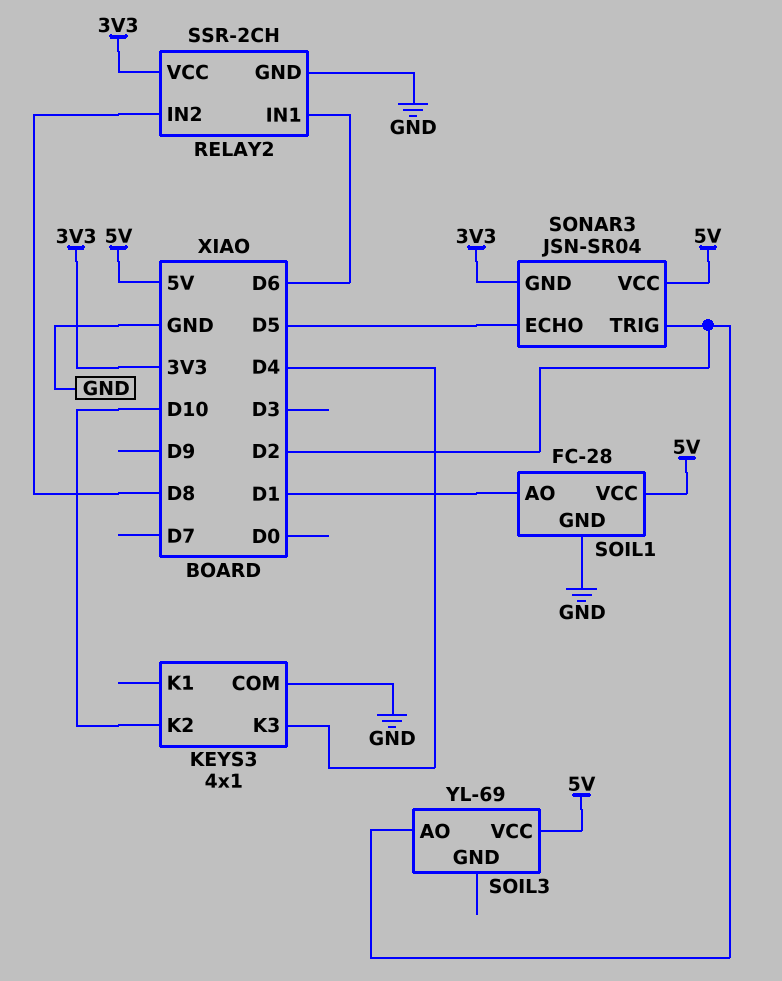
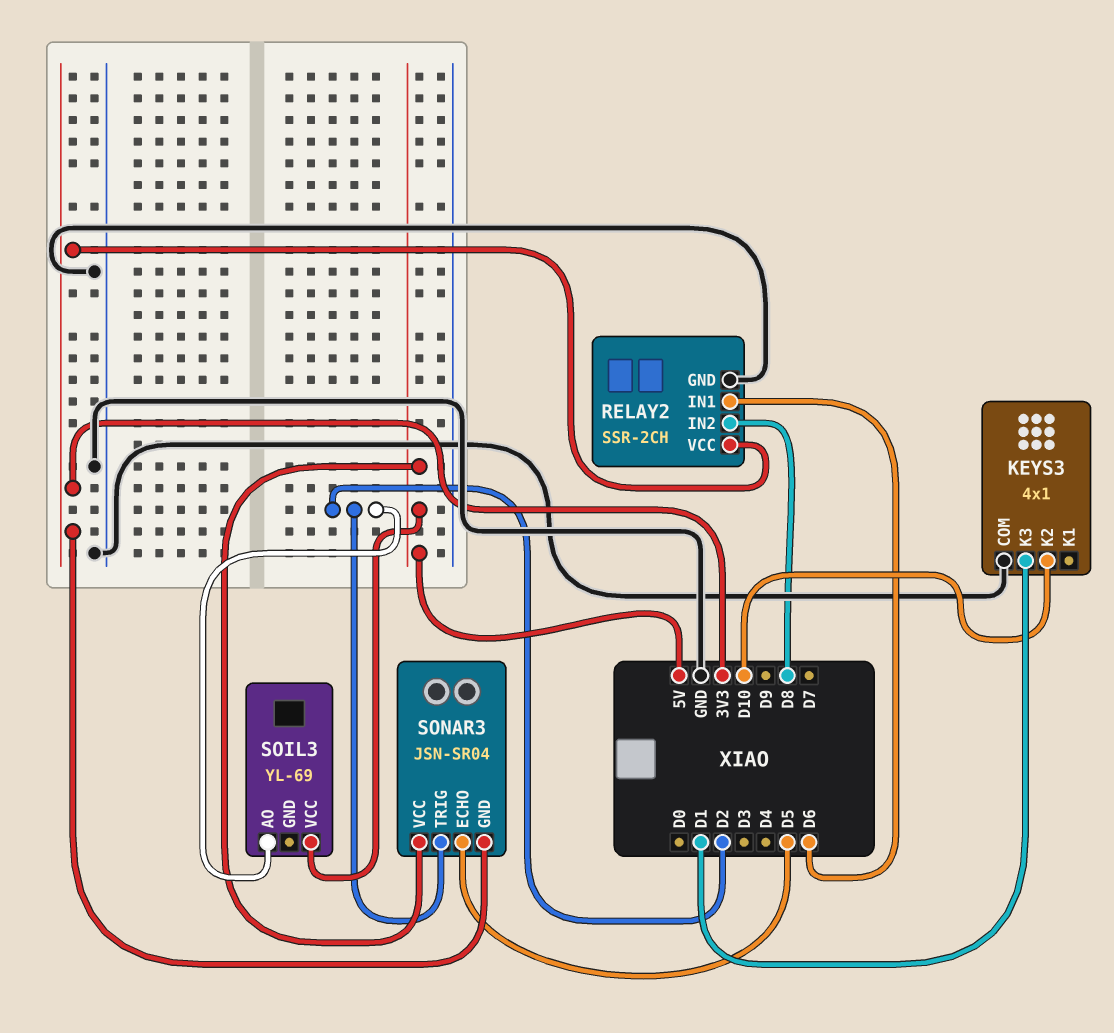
KEYS3 pin K3: D4 -> D1
SOIL1: FC-28 -> none
SOIL1 pin AO: D1 -> none
SOIL1 pin GND: GND -> none
SOIL1 pin VCC: 5V -> none

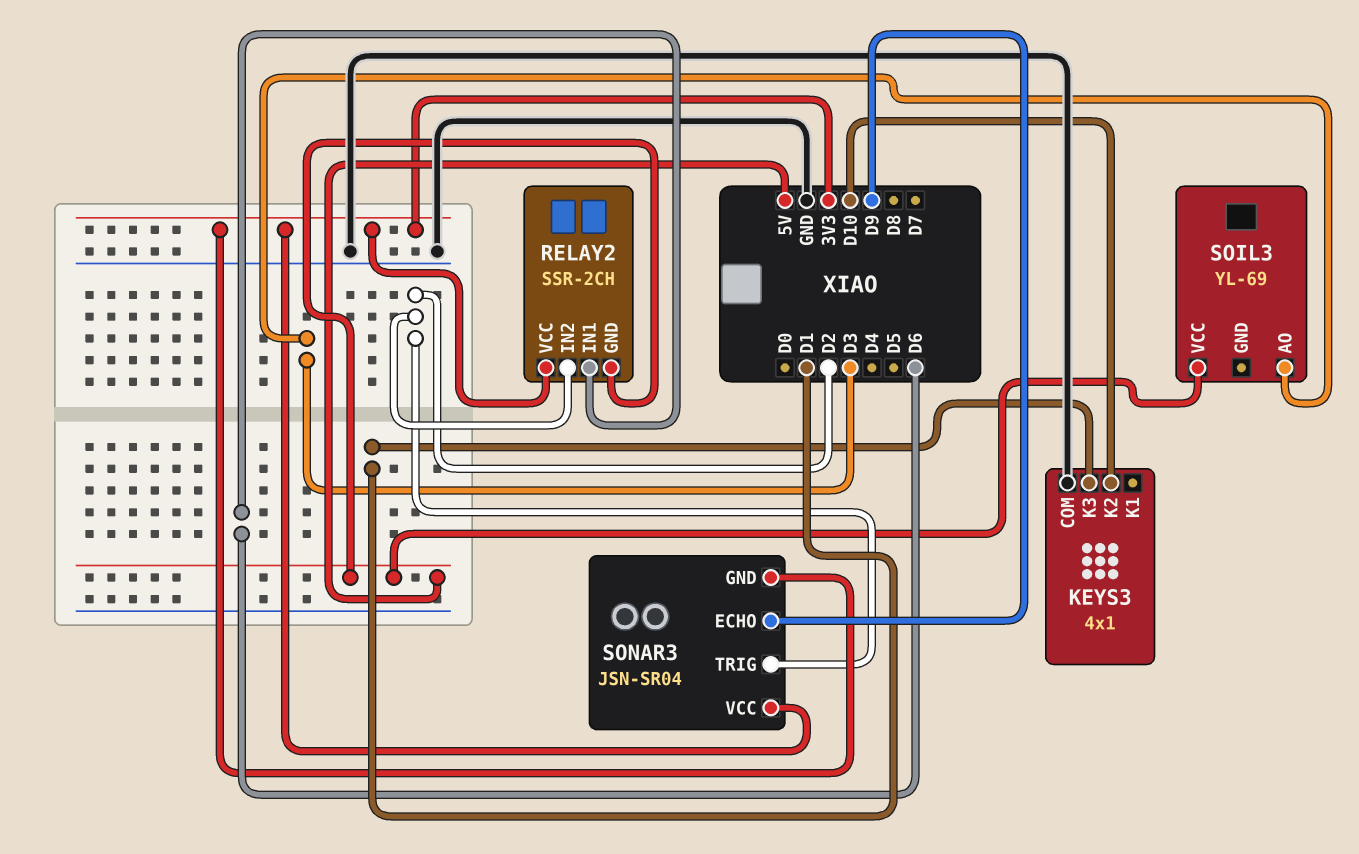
RELAY2 pin GND: GND -> 5V
RELAY2 pin IN2: D8 -> D2
SOIL3 pin AO: D2 -> D3
SONAR3 pin ECHO: D5 -> D9
SONAR3 pin VCC: 5V -> 3V3

